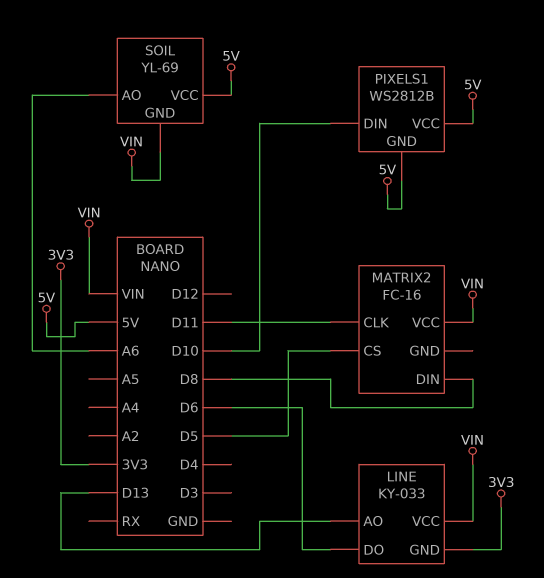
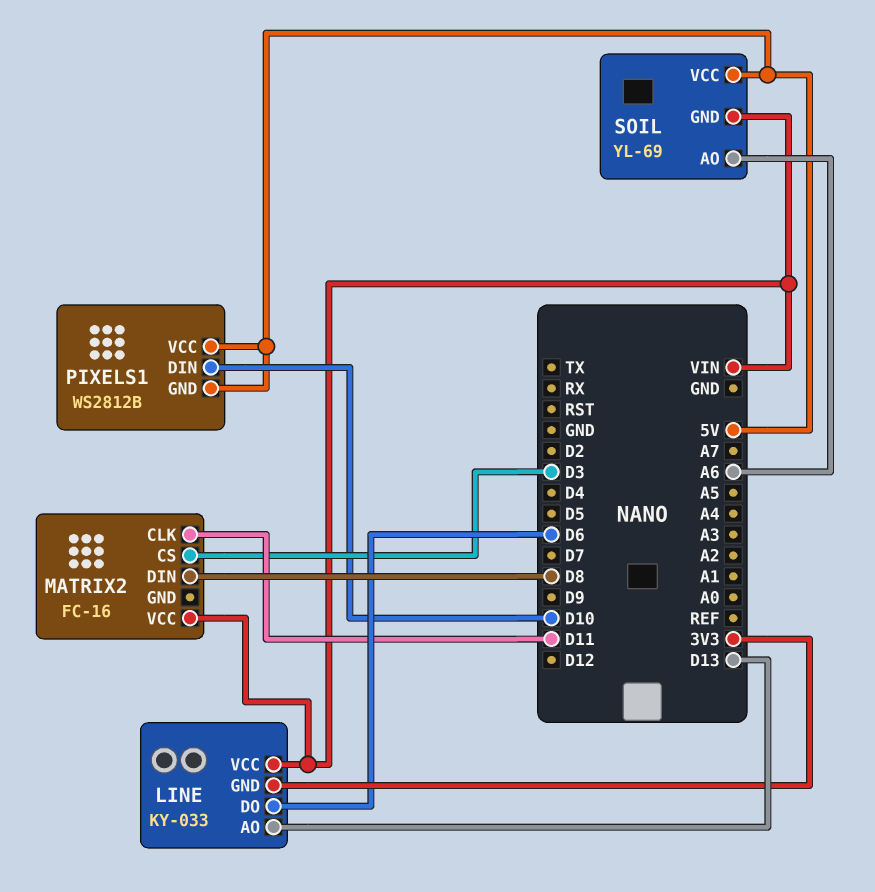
MATRIX2 pin CS: D5 -> D3

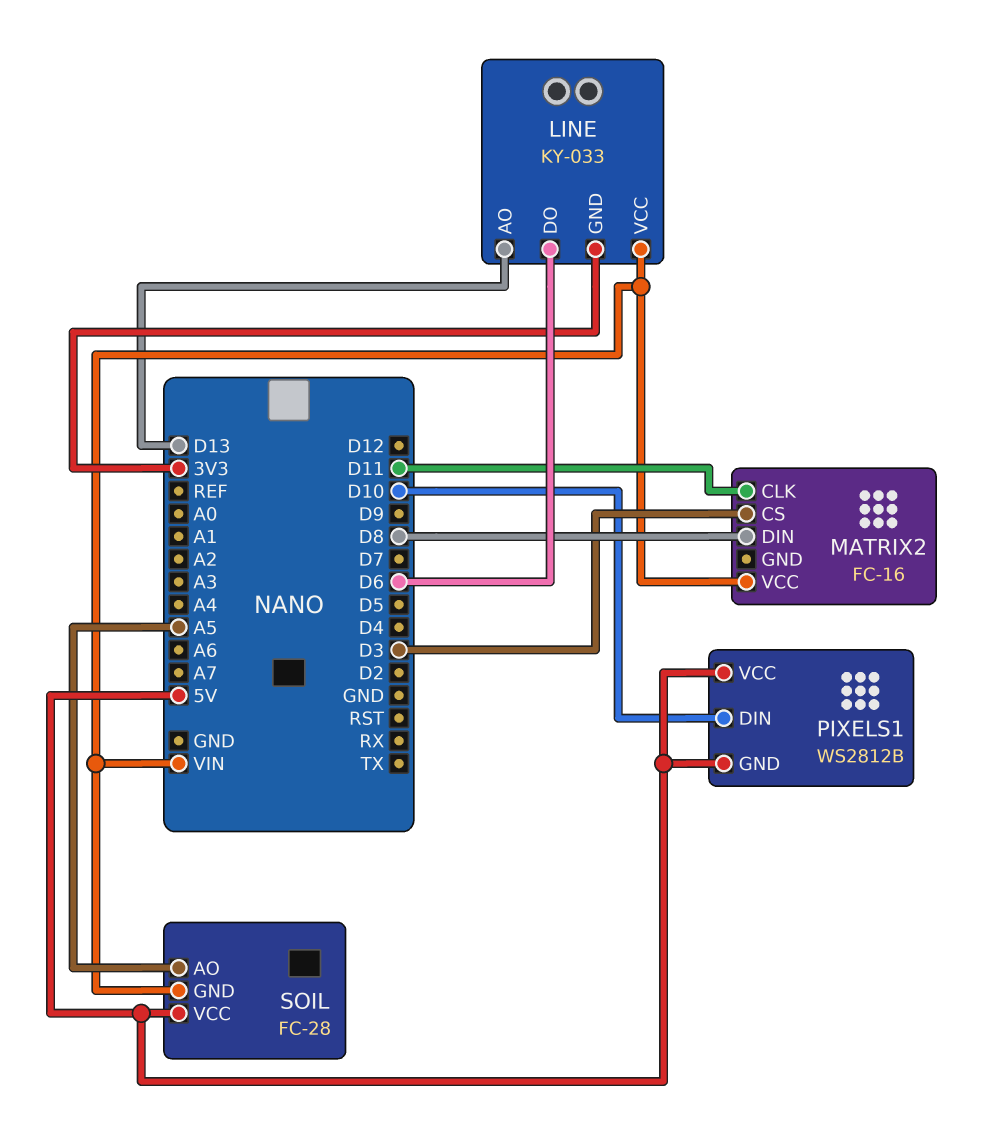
SOIL: YL-69 -> FC-28
SOIL pin AO: A6 -> A5

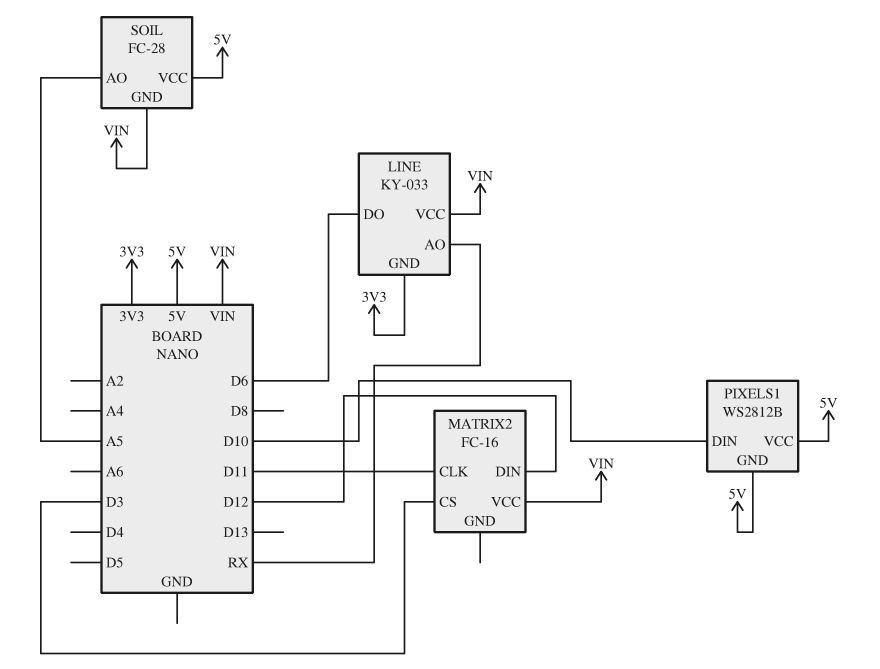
LINE pin AO: D13 -> RX
MATRIX2 pin DIN: D8 -> D12

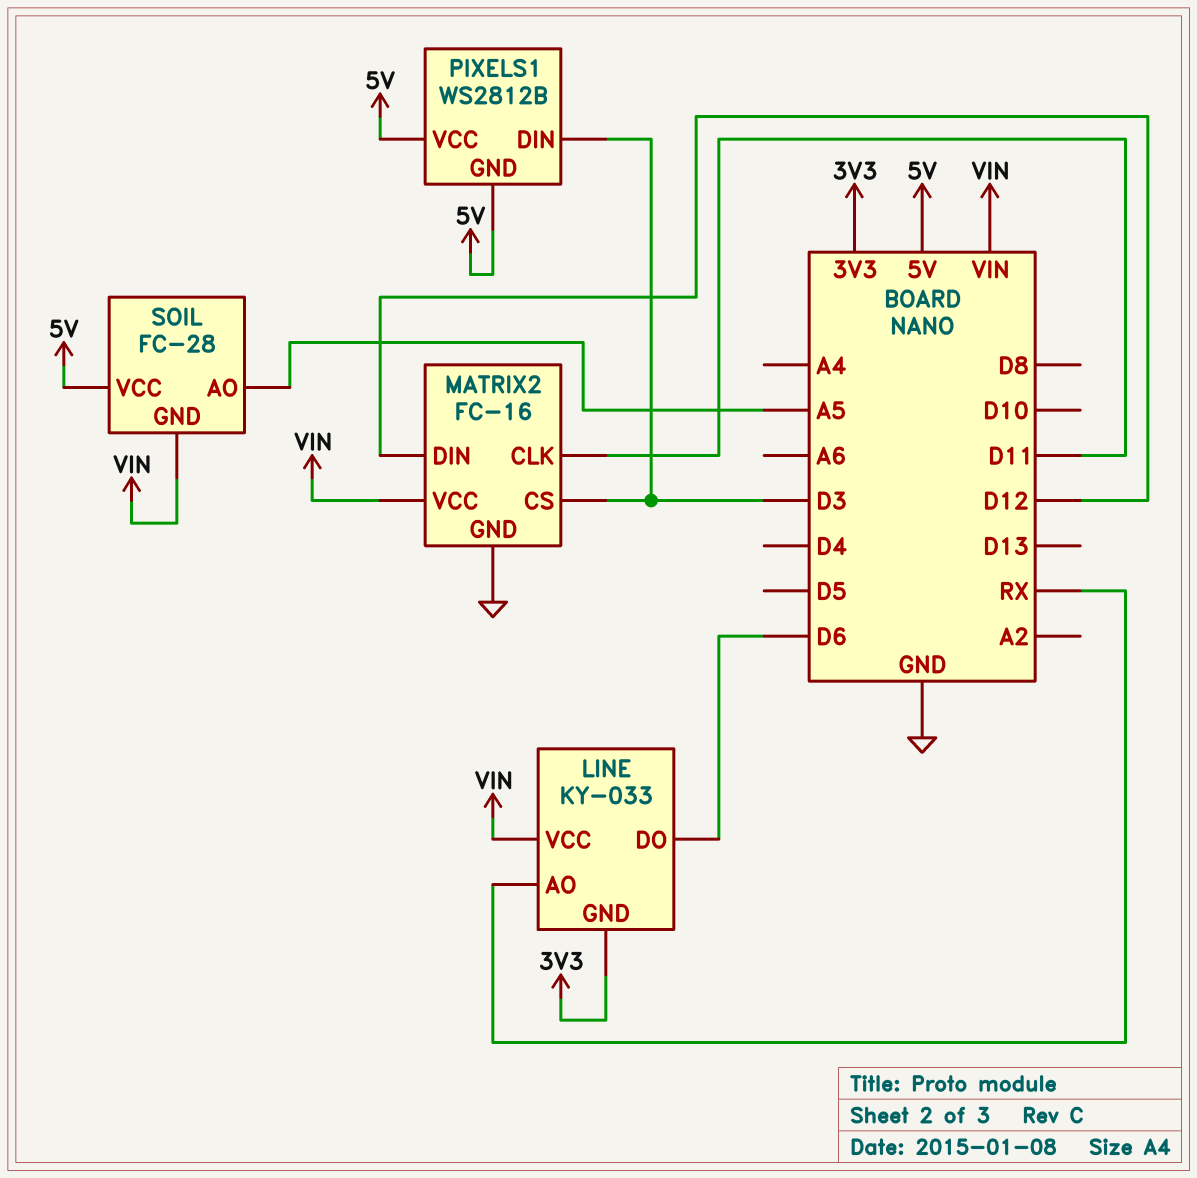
MATRIX2 pin GND: none -> GND
PIXELS1 pin DIN: D10 -> D3

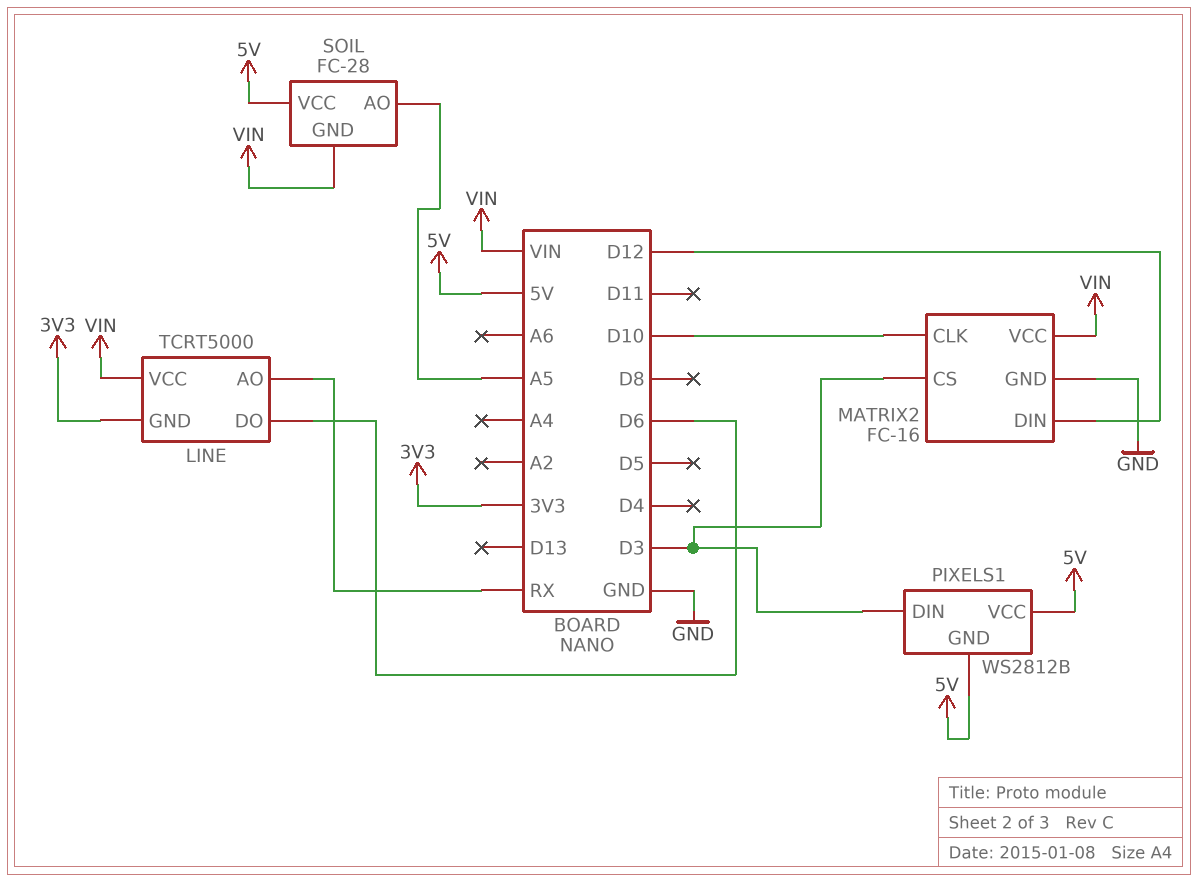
LINE: KY-033 -> TCRT5000
MATRIX2 pin CLK: D11 -> D10

